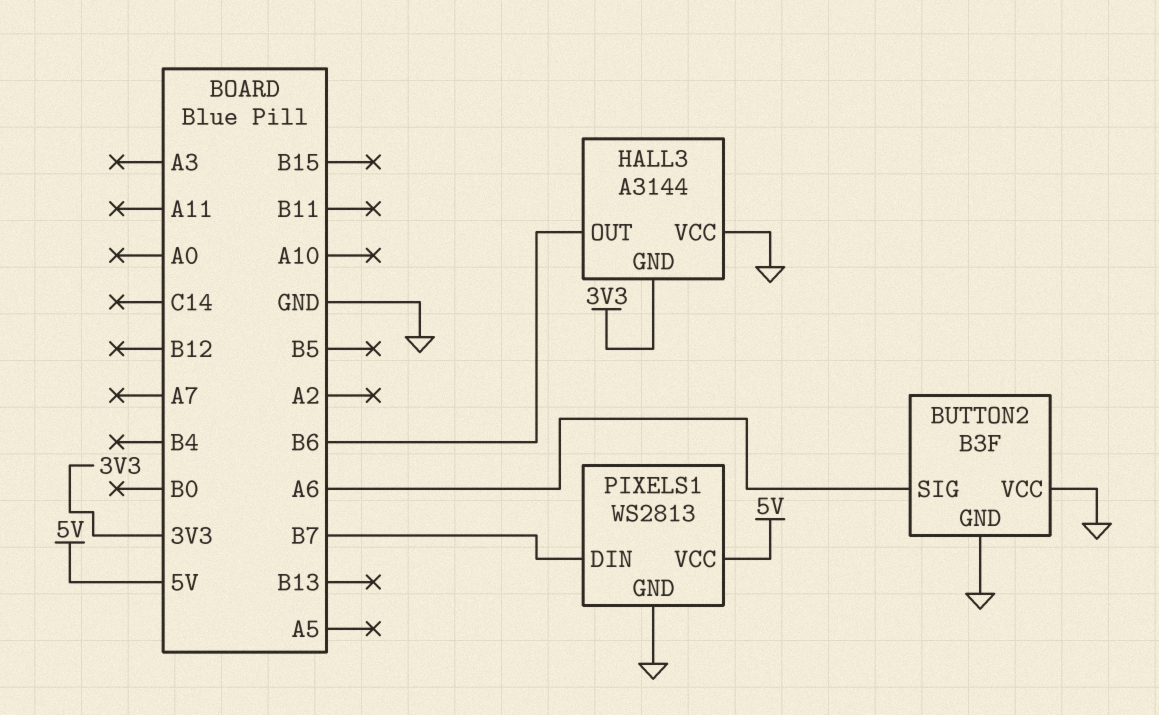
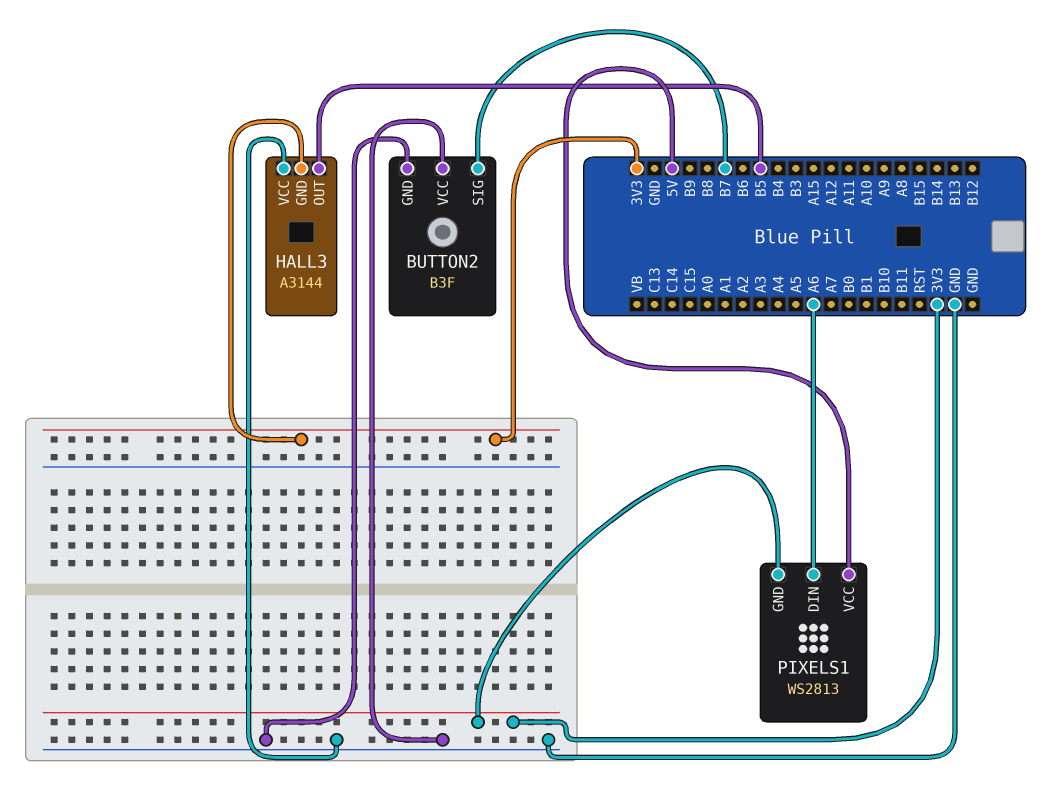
BUTTON2 pin SIG: A6 -> B7
HALL3 pin OUT: B6 -> B5
PIXELS1 pin DIN: B7 -> A6
PIXELS1 pin GND: GND -> 3V3

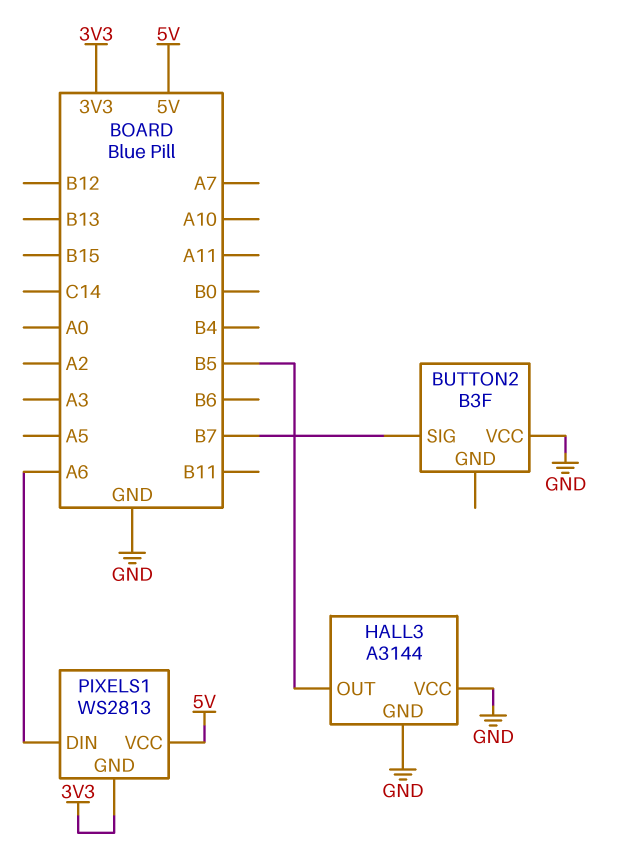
BUTTON2 pin GND: GND -> none
HALL3 pin GND: 3V3 -> GND

